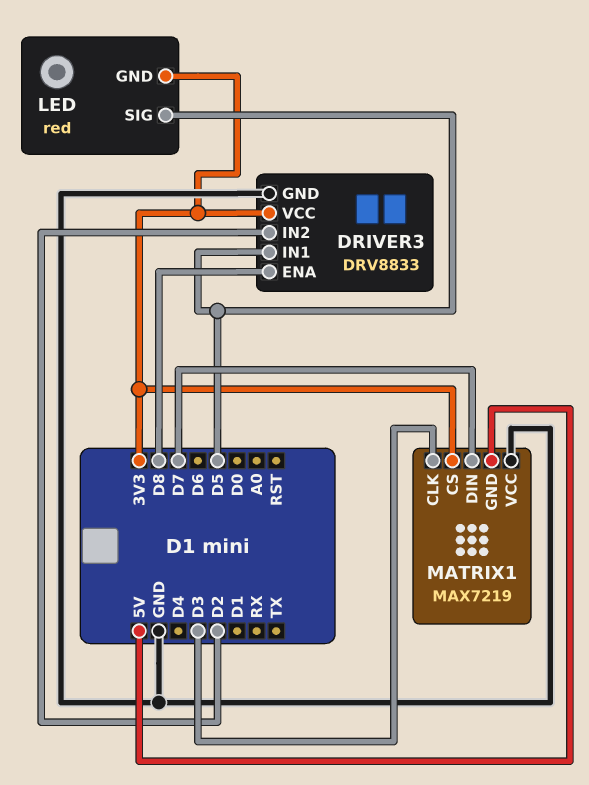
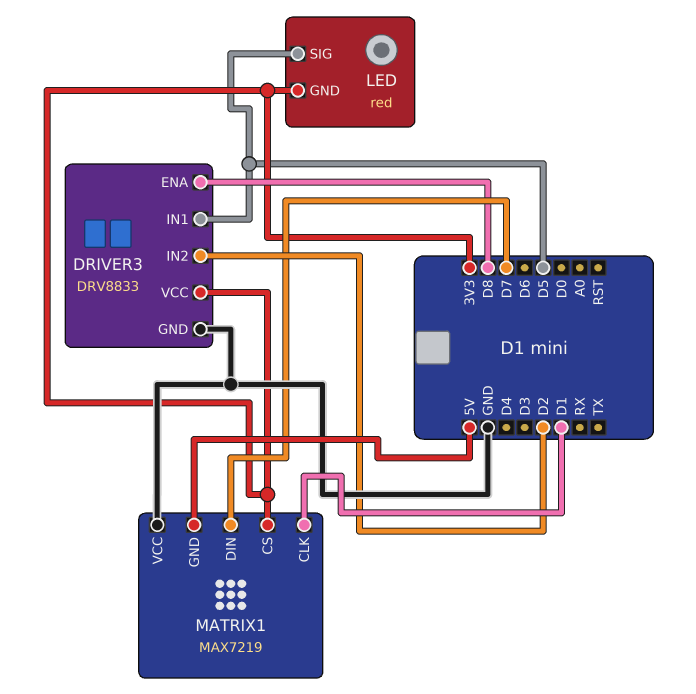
MATRIX1 pin CLK: D3 -> D1

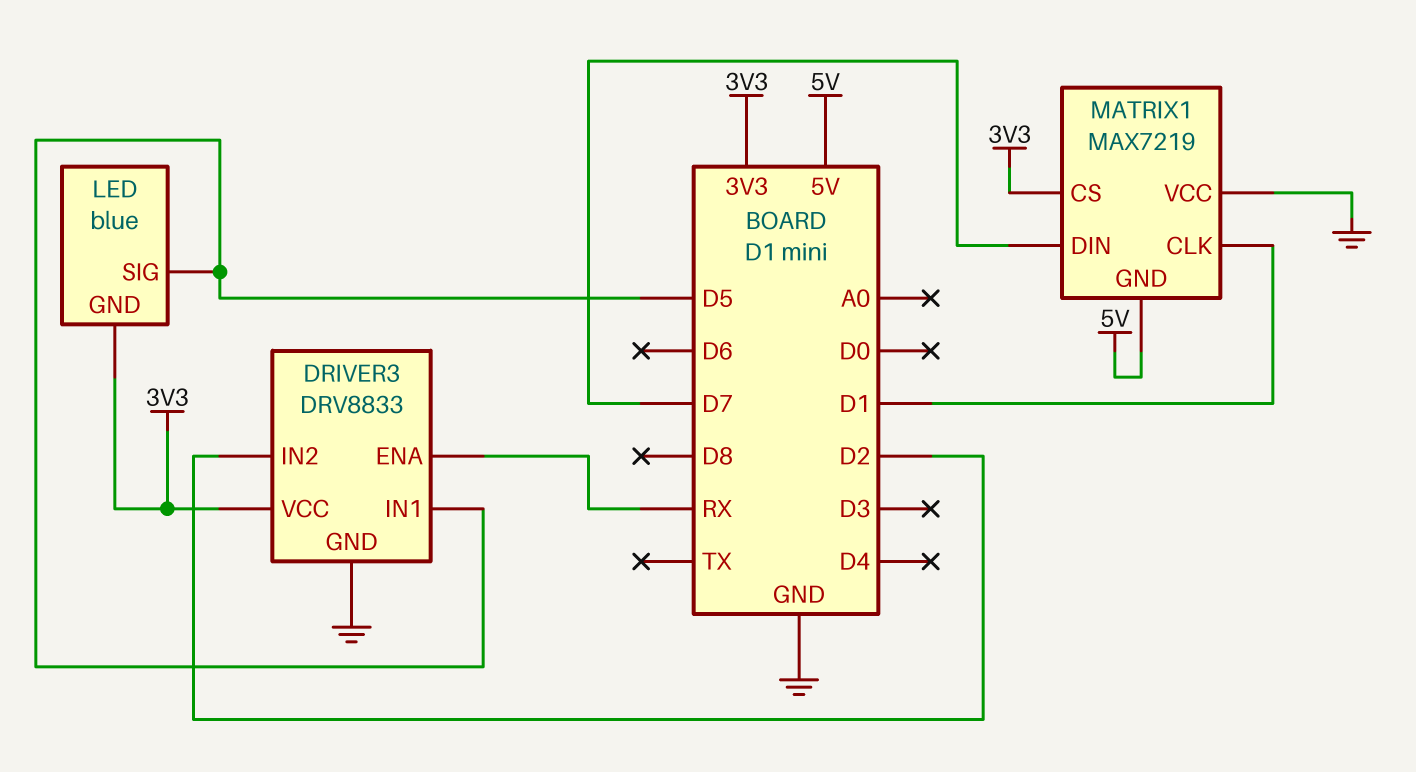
DRIVER3 pin ENA: D8 -> RX
LED: red -> blue

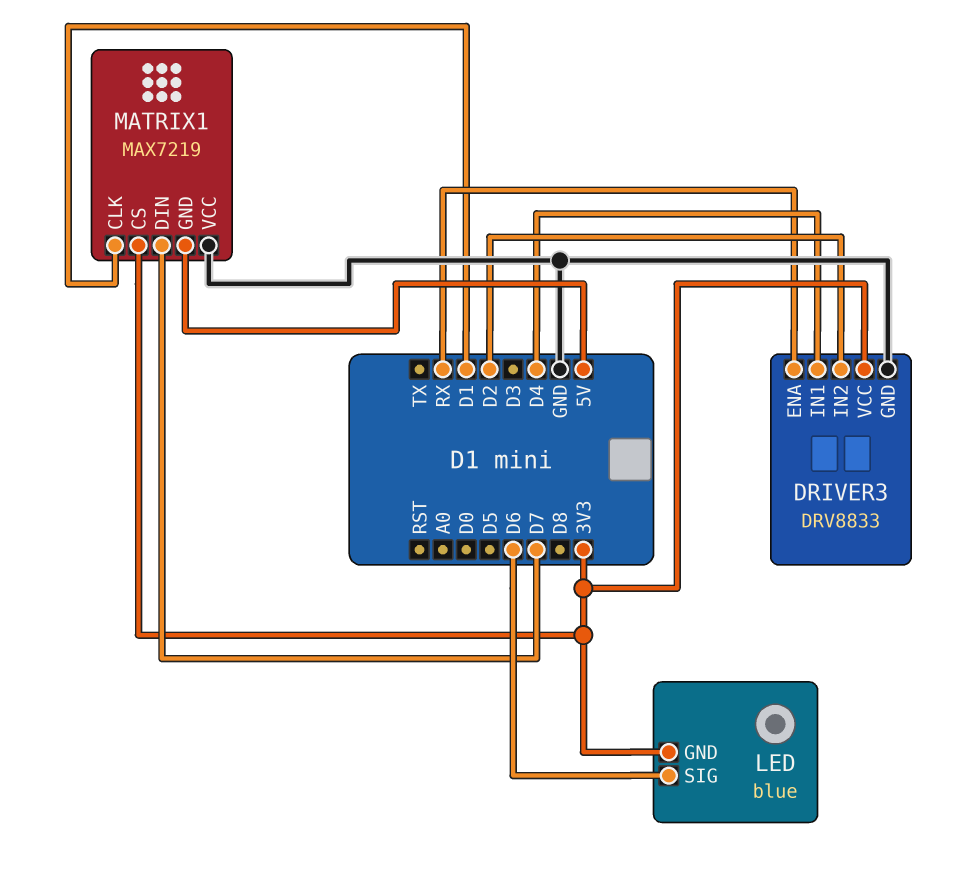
DRIVER3 pin IN1: D5 -> D4
LED pin SIG: D5 -> D6

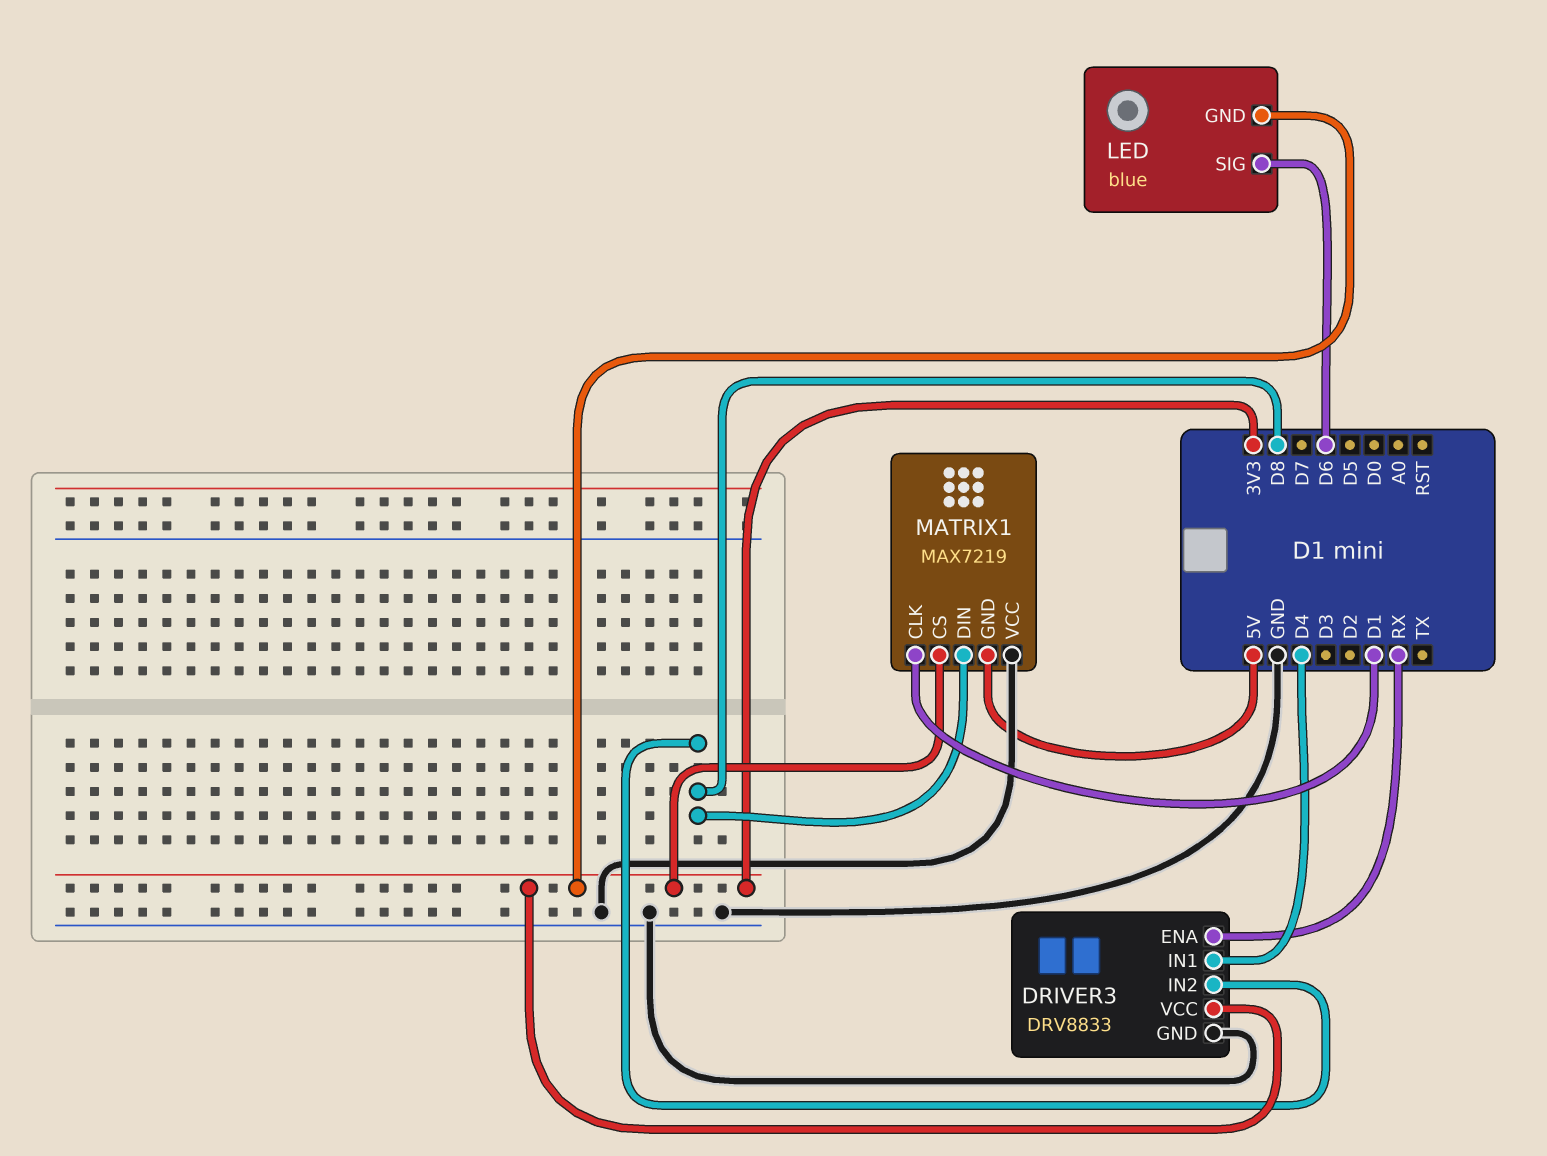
DRIVER3 pin IN2: D2 -> D8
MATRIX1 pin DIN: D7 -> D8

